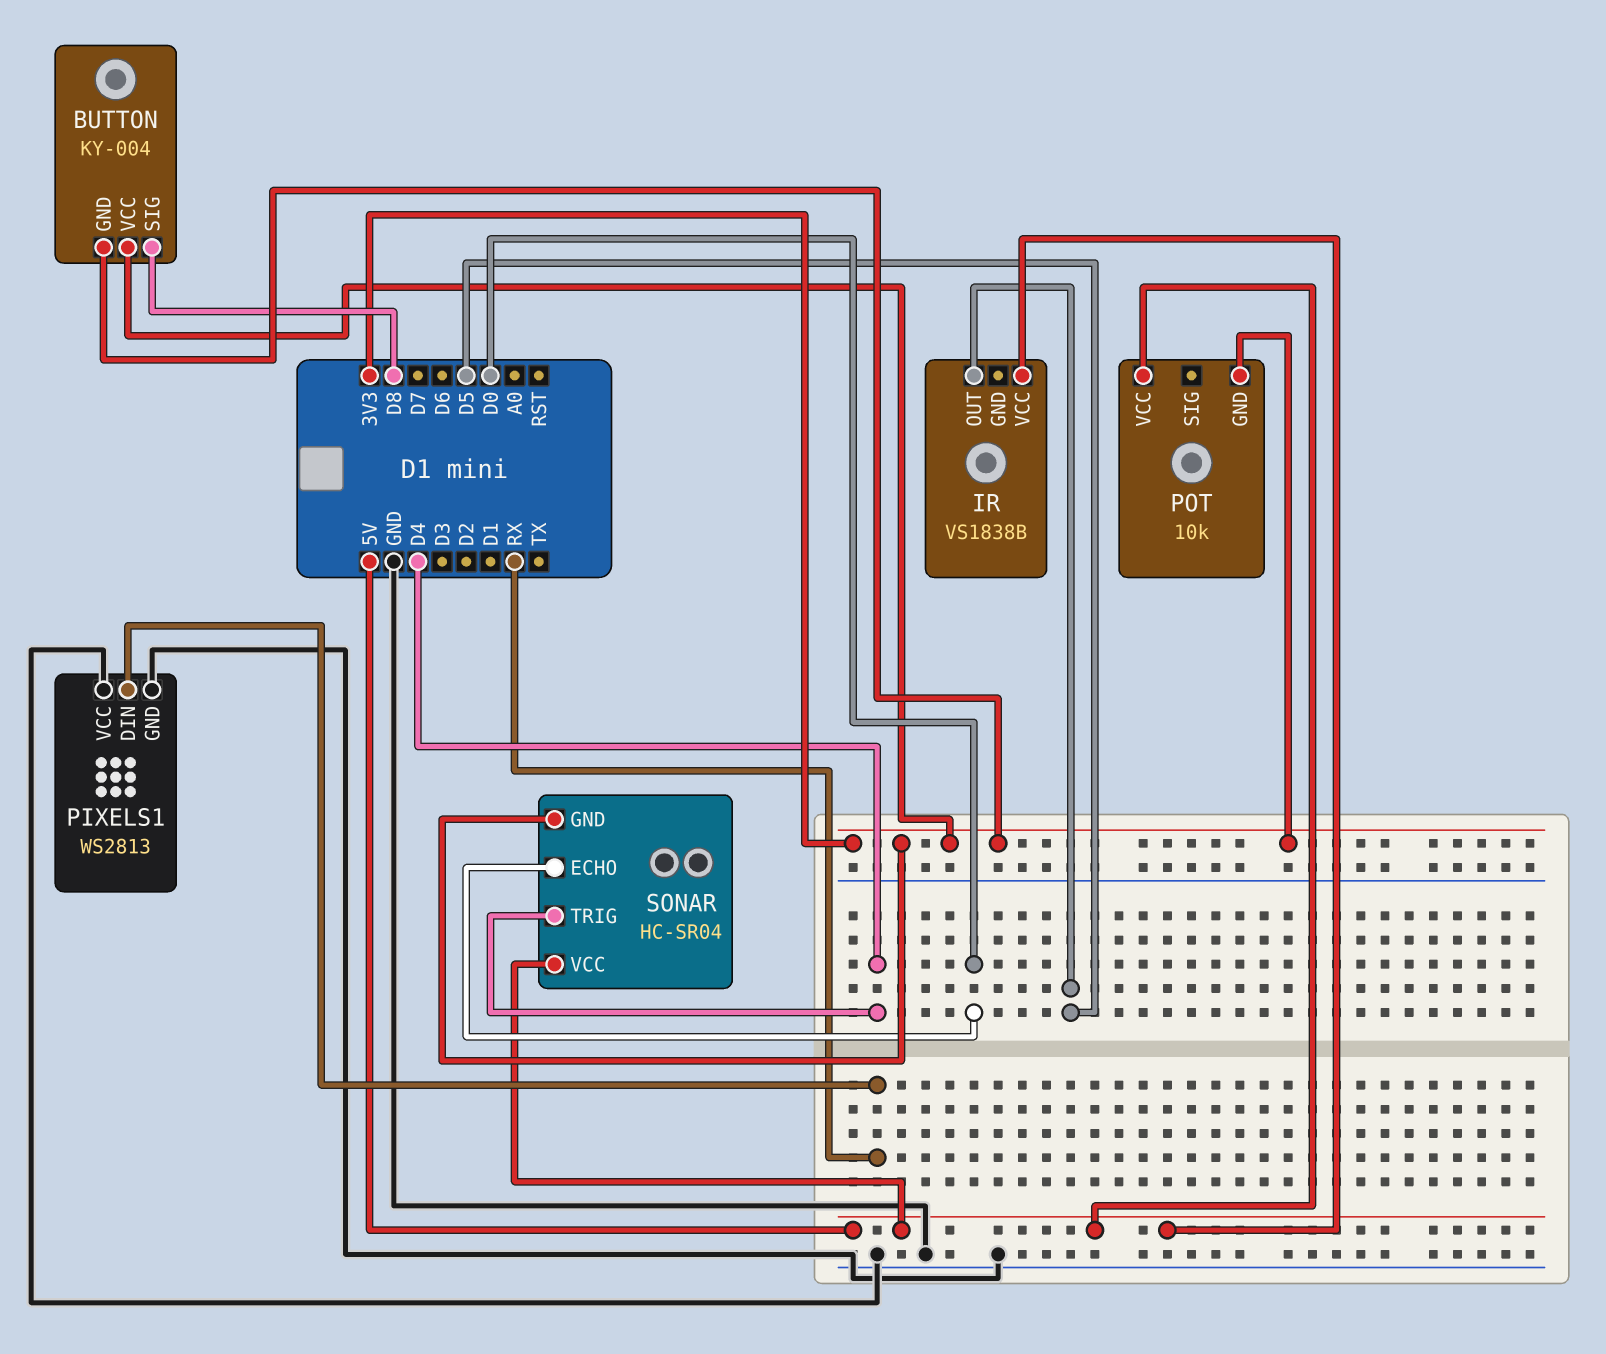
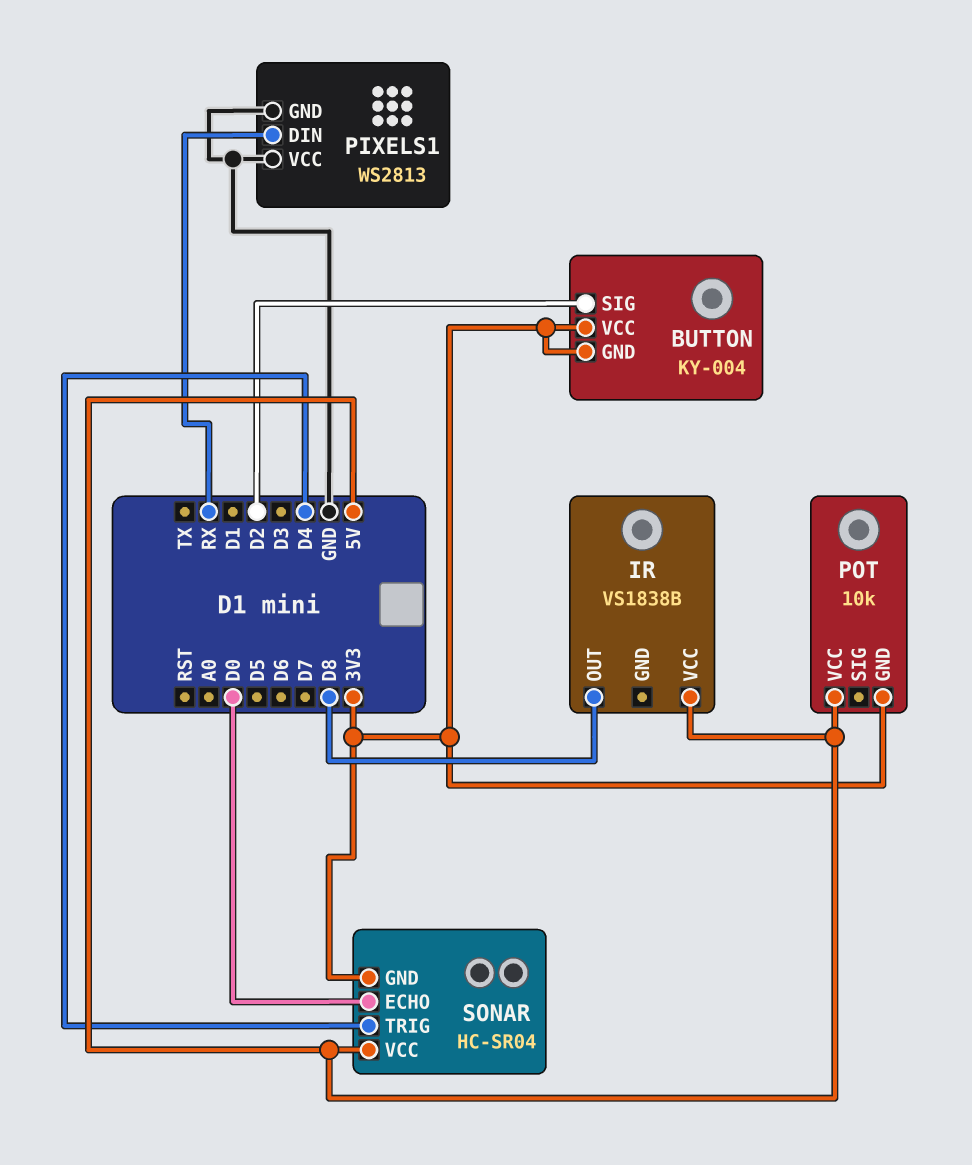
BUTTON pin SIG: D8 -> D2
IR pin OUT: D5 -> D8

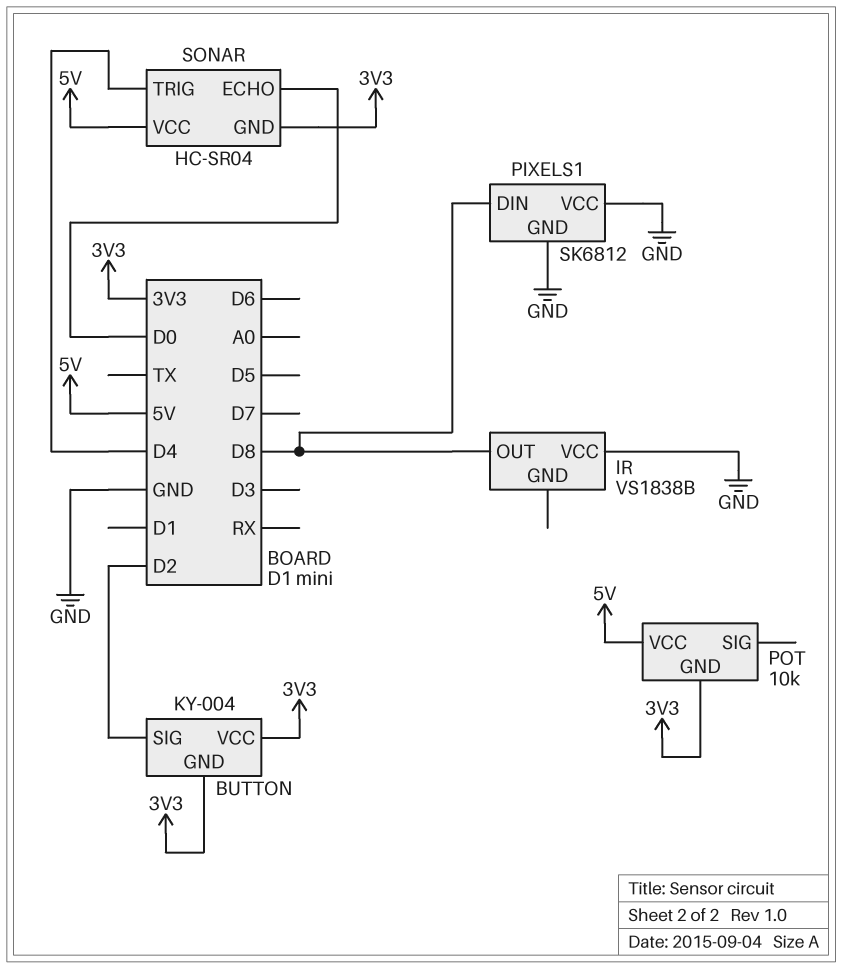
IR pin VCC: 5V -> GND
PIXELS1: WS2813 -> SK6812
PIXELS1 pin DIN: RX -> D8

